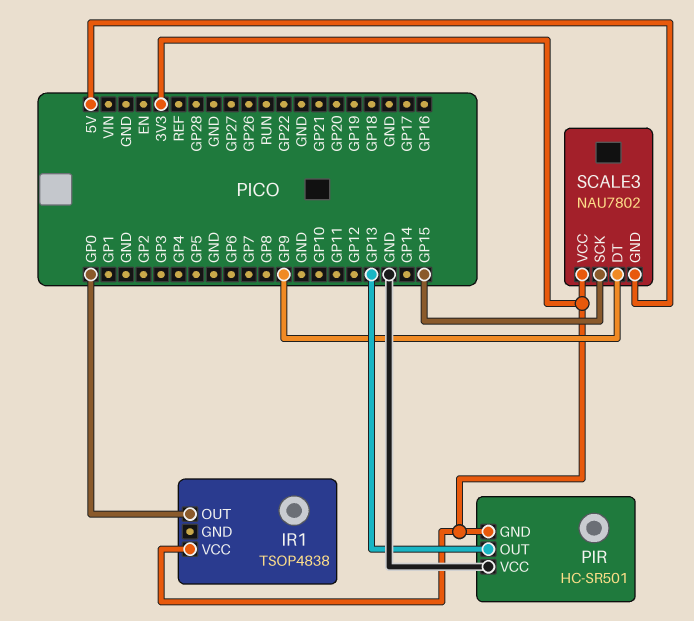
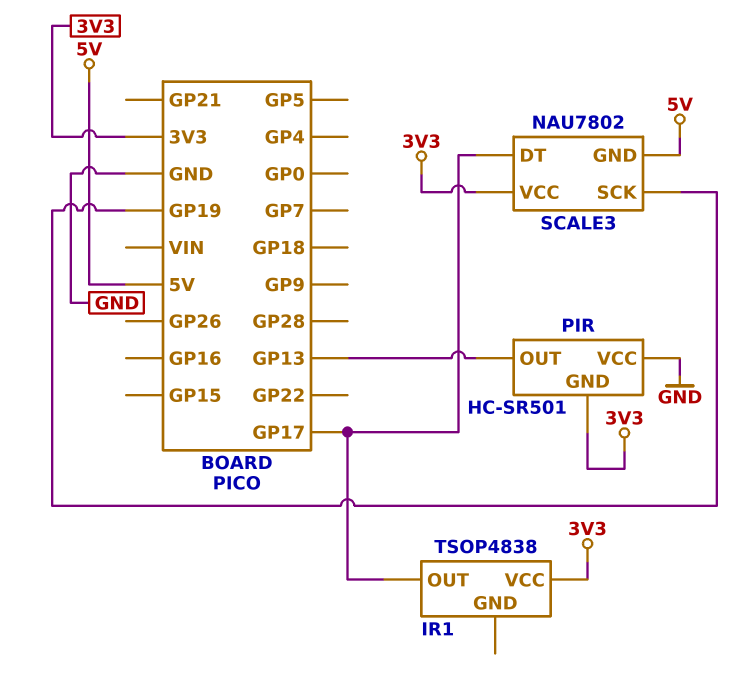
IR1 pin OUT: GP0 -> GP17
SCALE3 pin DT: GP9 -> GP17
SCALE3 pin SCK: GP15 -> GP19

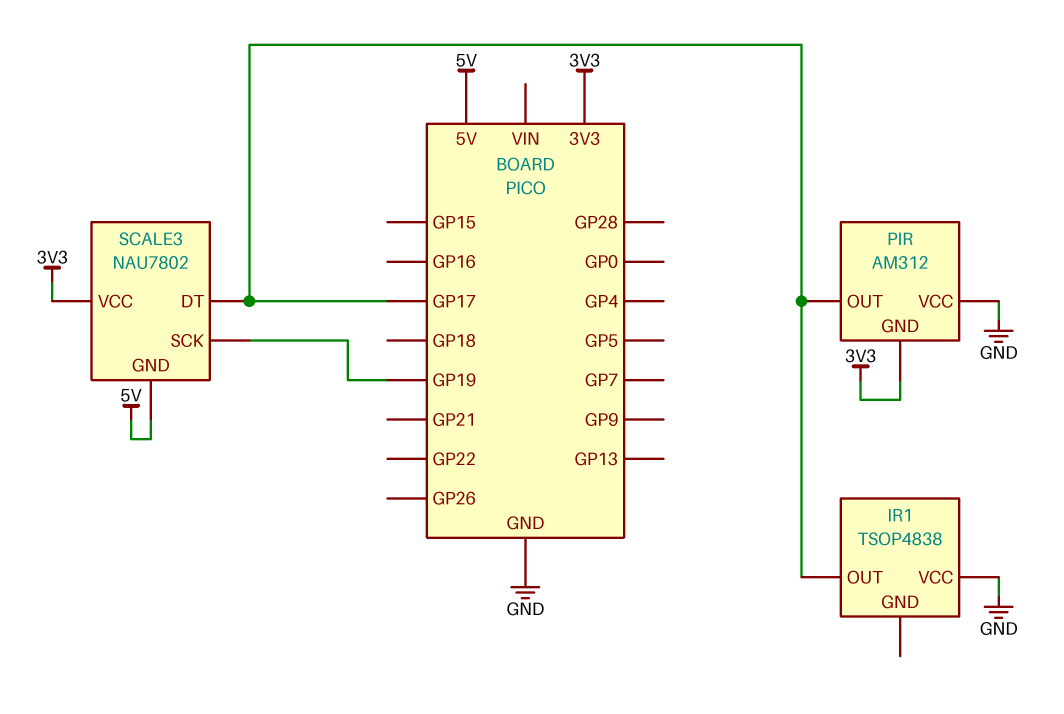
IR1 pin VCC: 3V3 -> GND
PIR: HC-SR501 -> AM312
PIR pin OUT: GP13 -> GP17

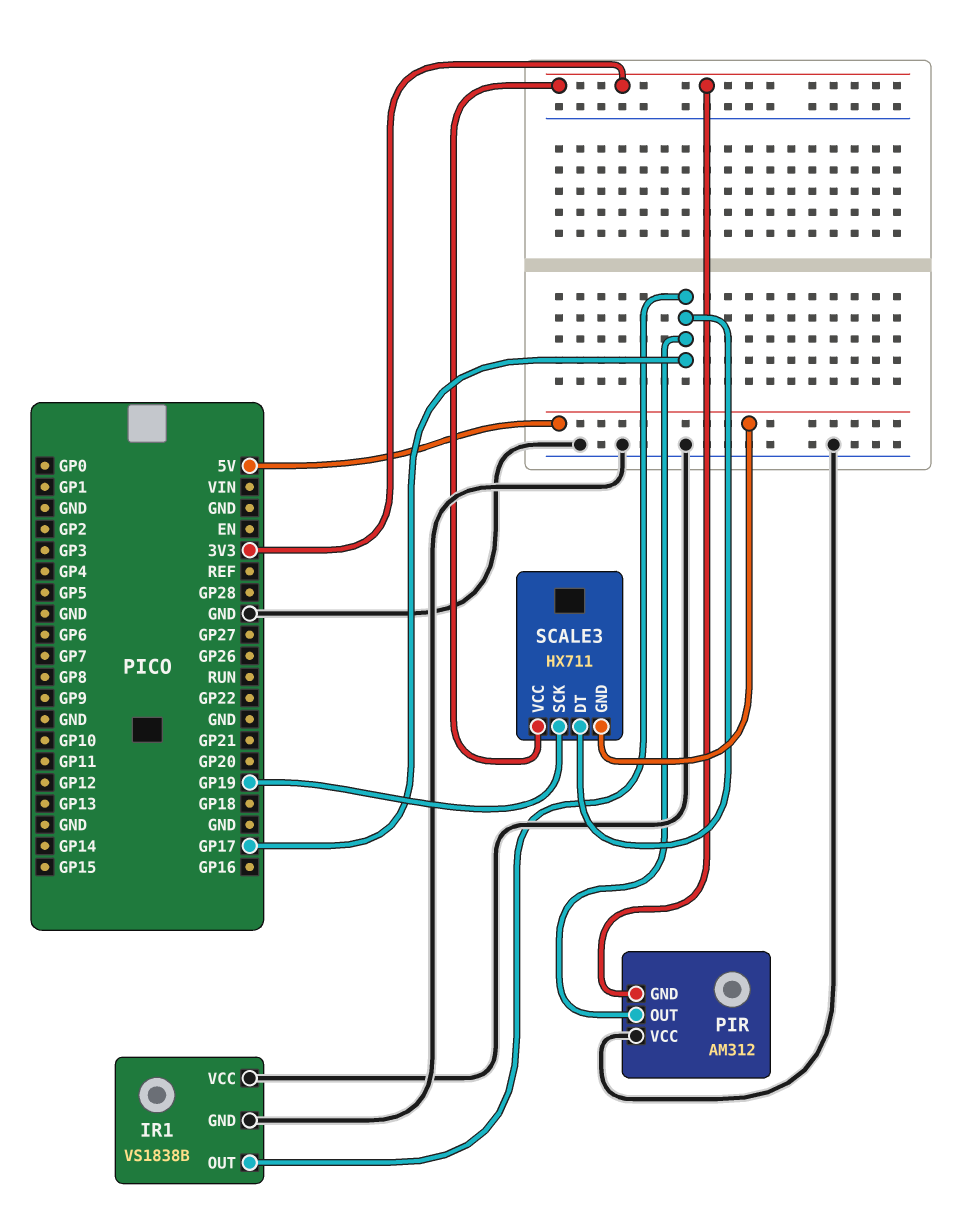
IR1: TSOP4838 -> VS1838B
IR1 pin GND: none -> GND
SCALE3: NAU7802 -> HX711

